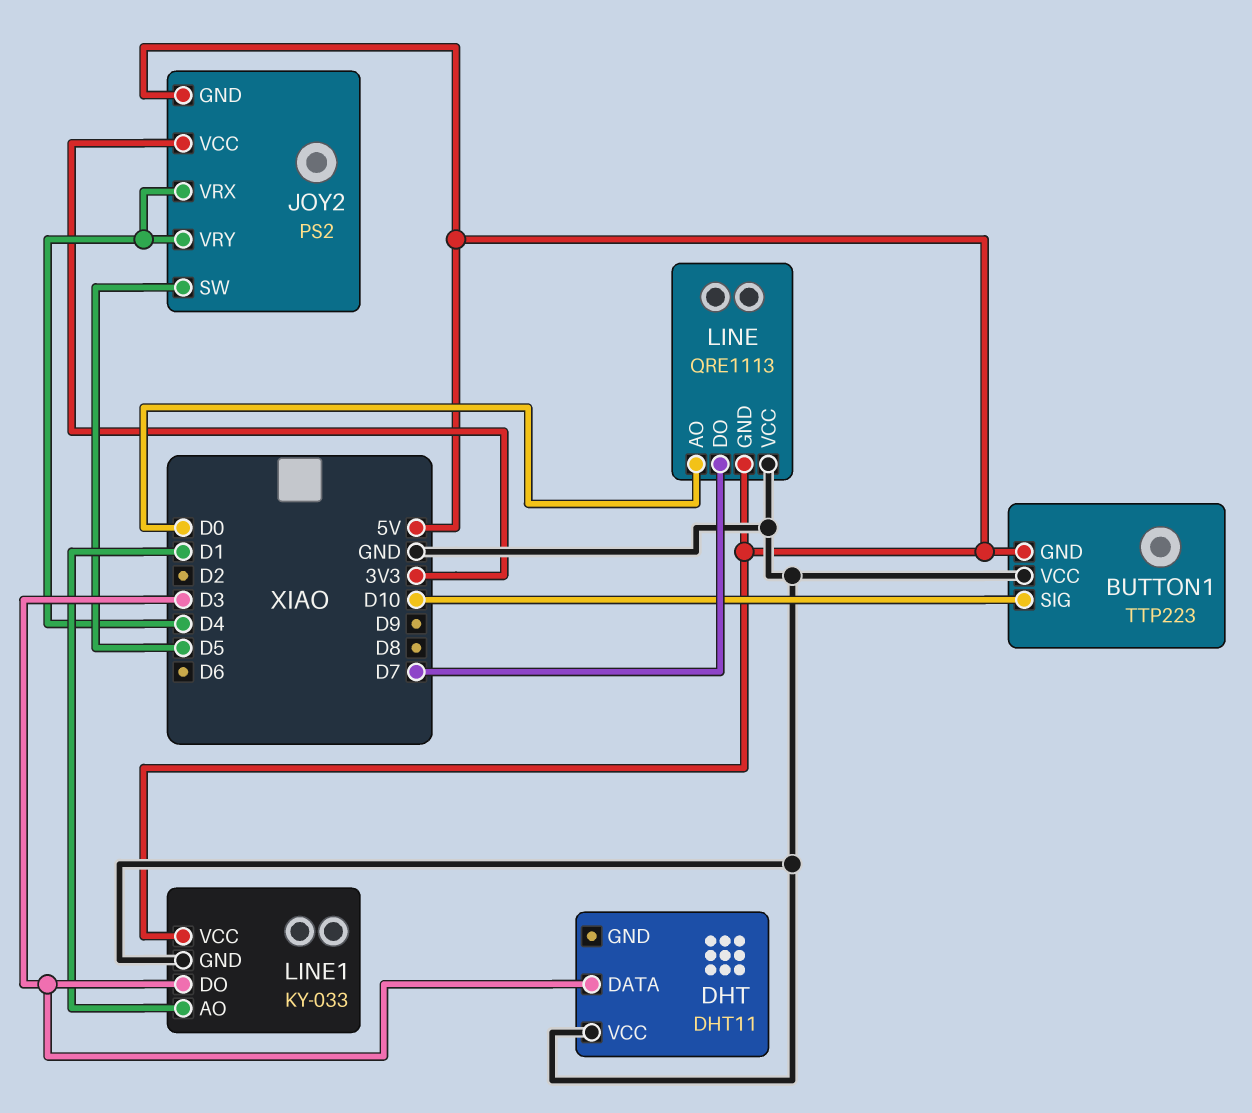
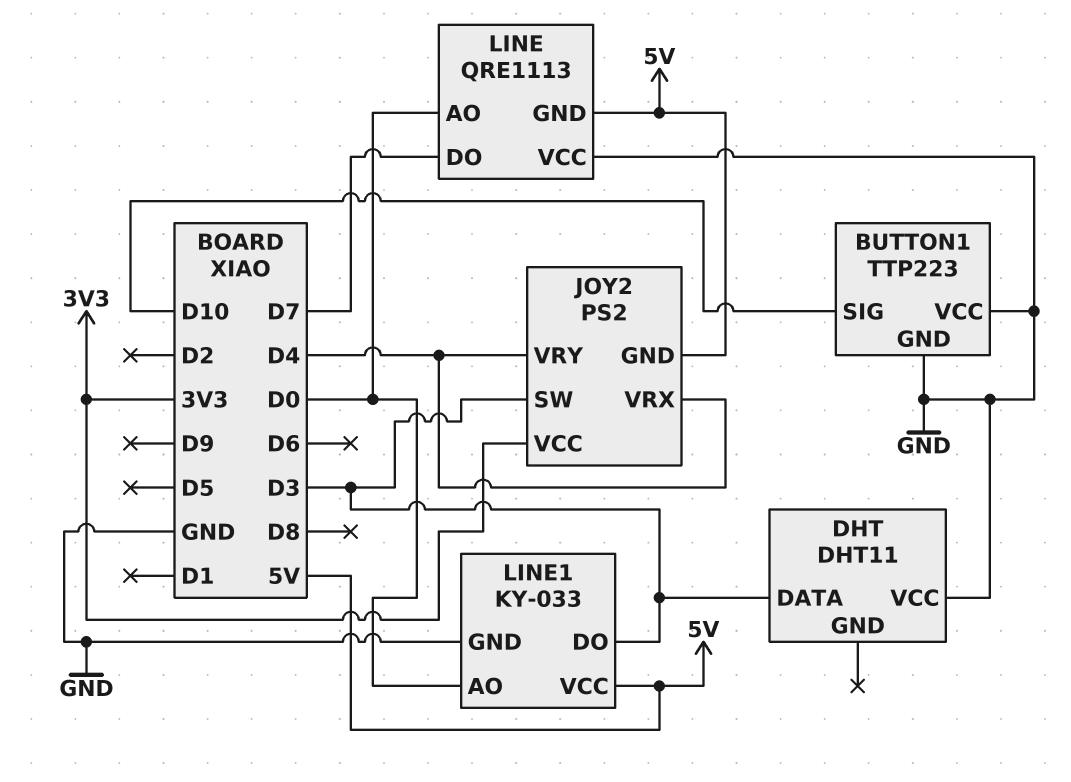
BUTTON1 pin GND: 5V -> GND
JOY2 pin SW: D5 -> D3
LINE1 pin AO: D1 -> D0

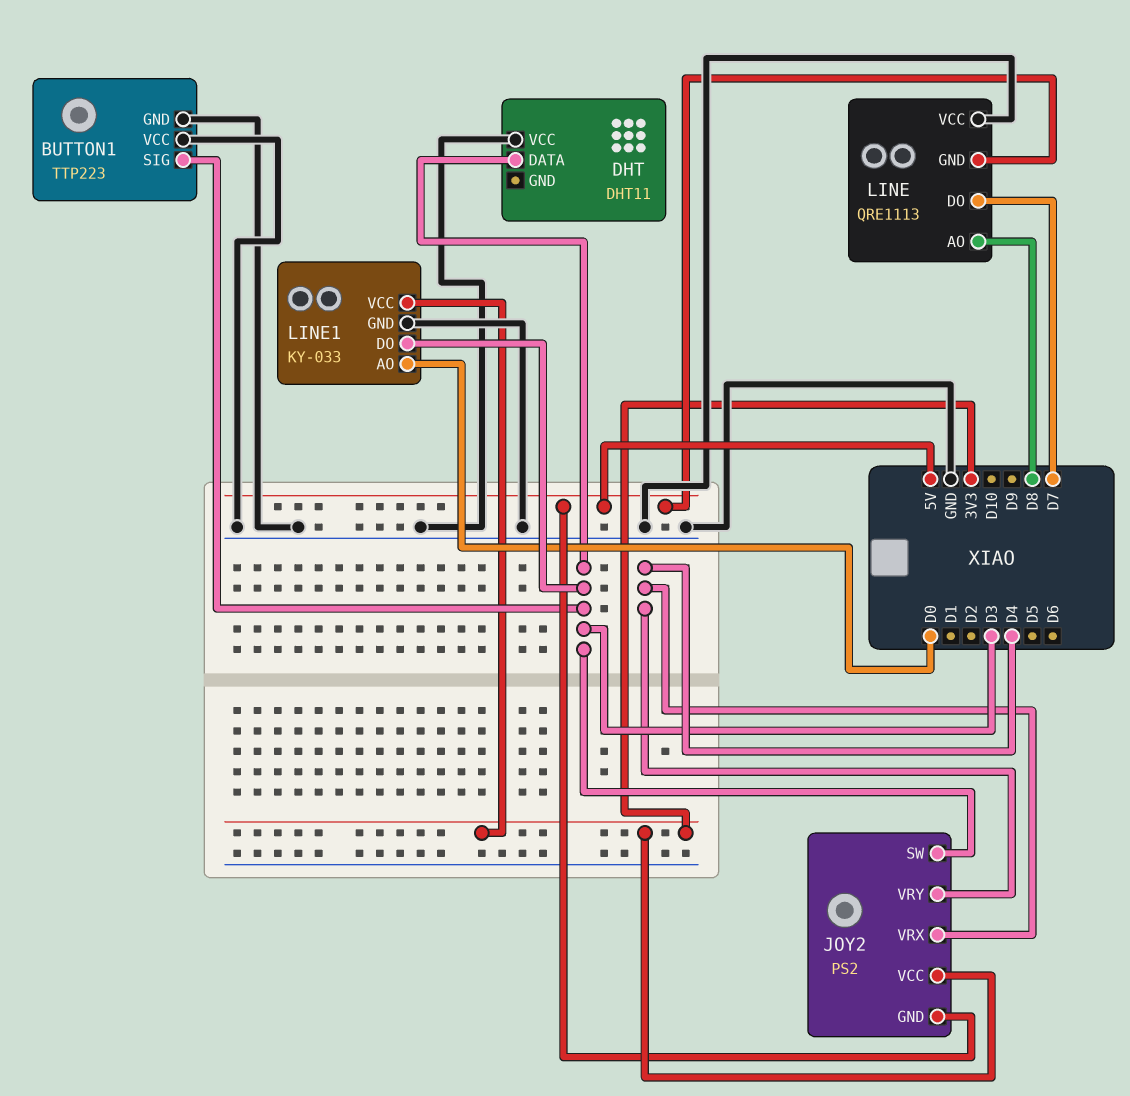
BUTTON1 pin SIG: D10 -> D3
LINE pin AO: D0 -> D8
LINE1 pin VCC: 5V -> 3V3

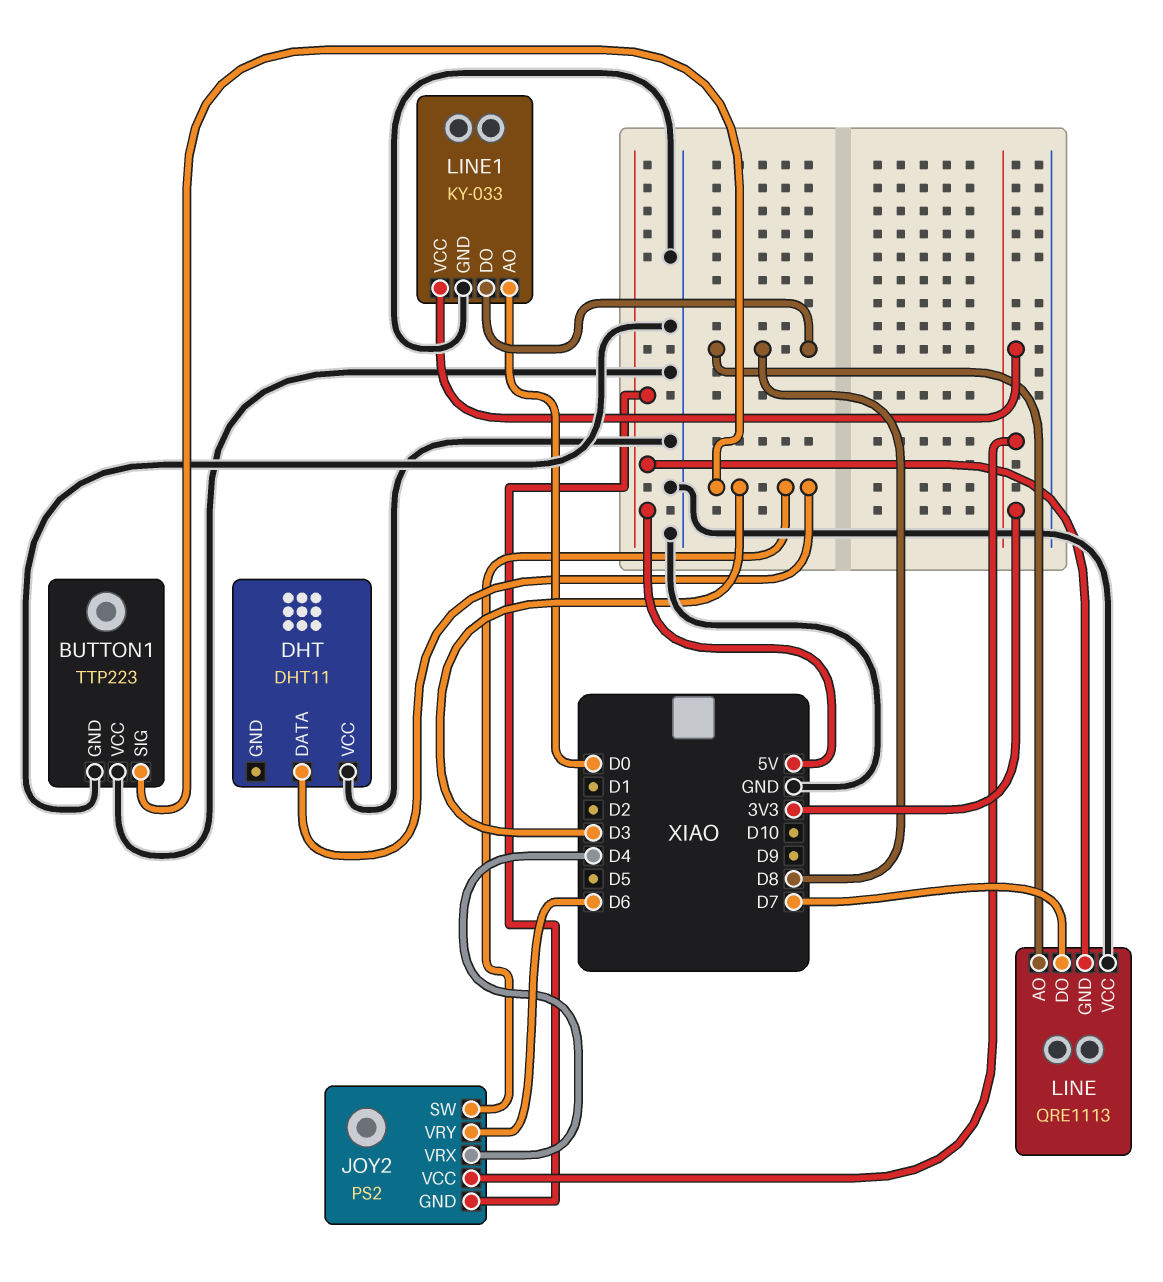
JOY2 pin VRY: D4 -> D6
LINE1 pin DO: D3 -> D8

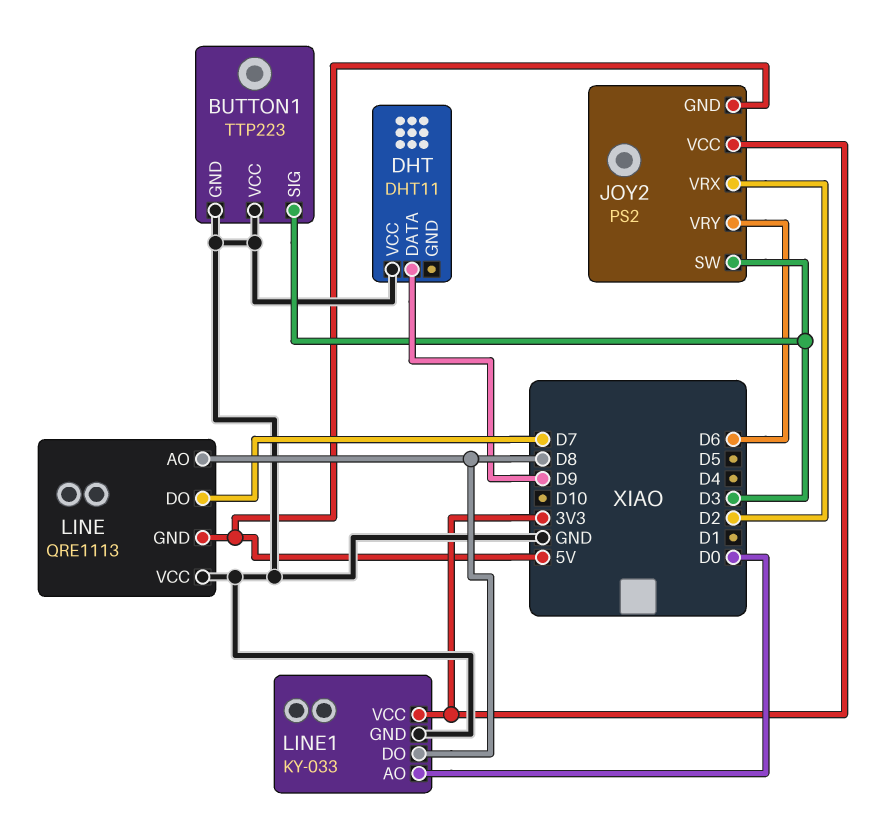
DHT pin DATA: D3 -> D9
JOY2 pin VRX: D4 -> D2

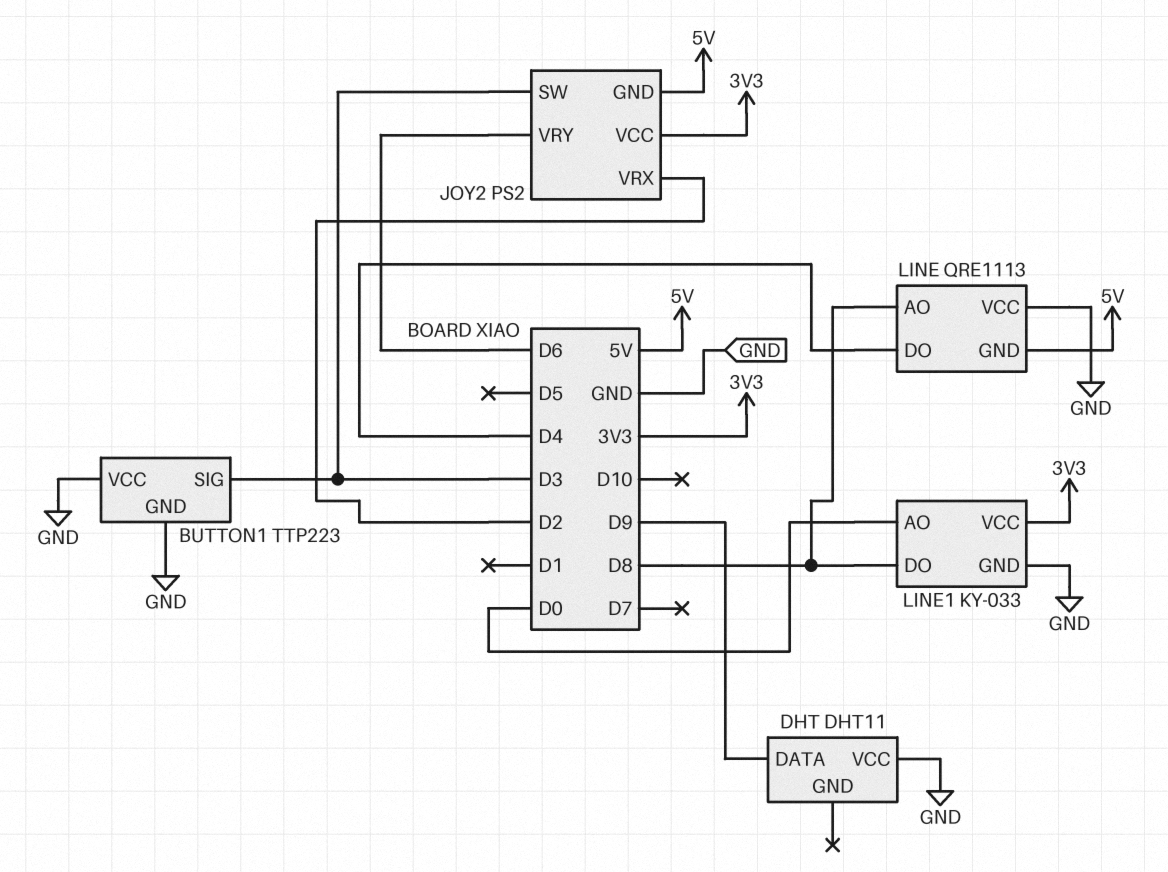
LINE pin DO: D7 -> D4

